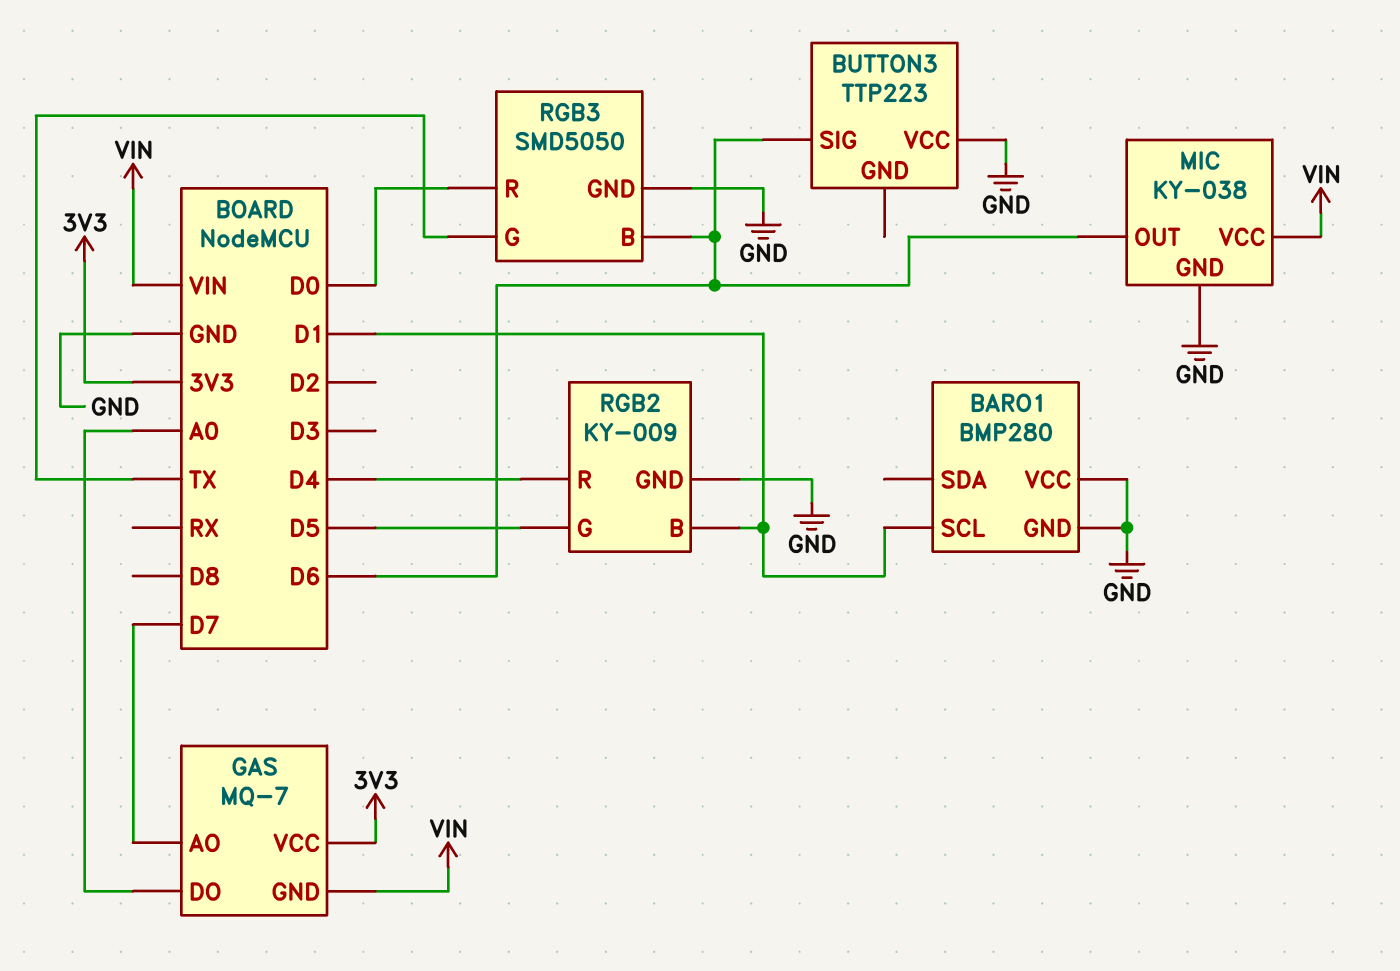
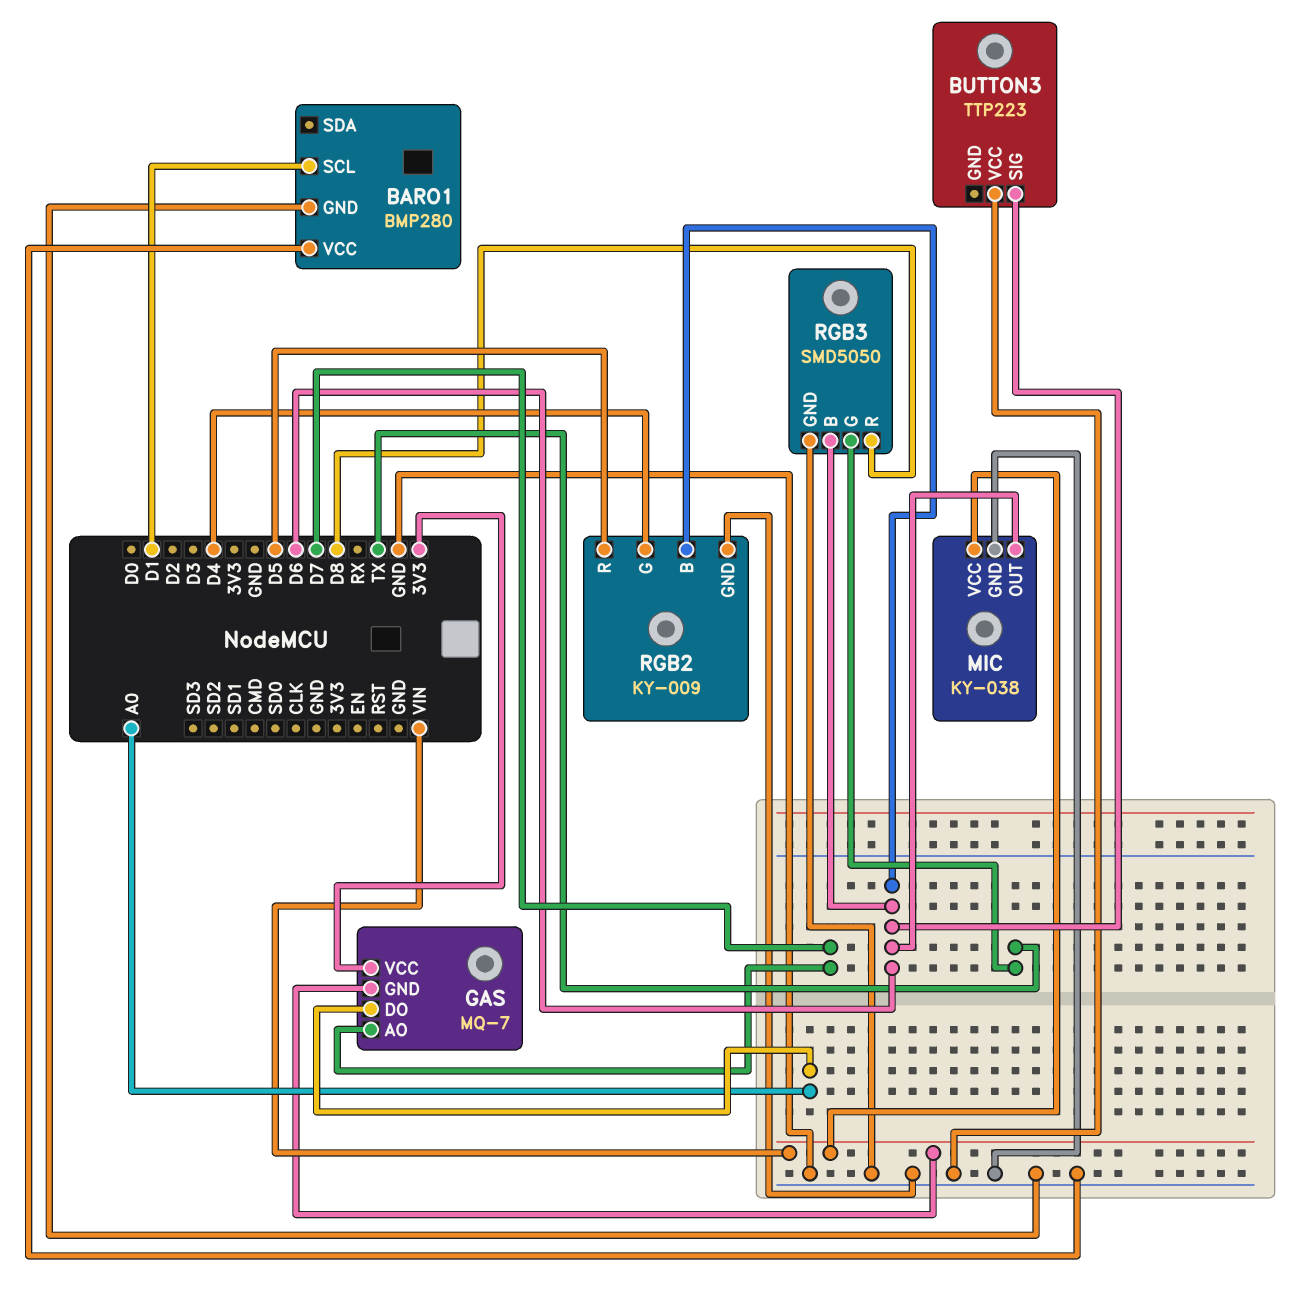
RGB2 pin B: D1 -> D6
RGB2 pin G: D5 -> D4
RGB2 pin R: D4 -> D5
RGB3 pin R: D0 -> D8

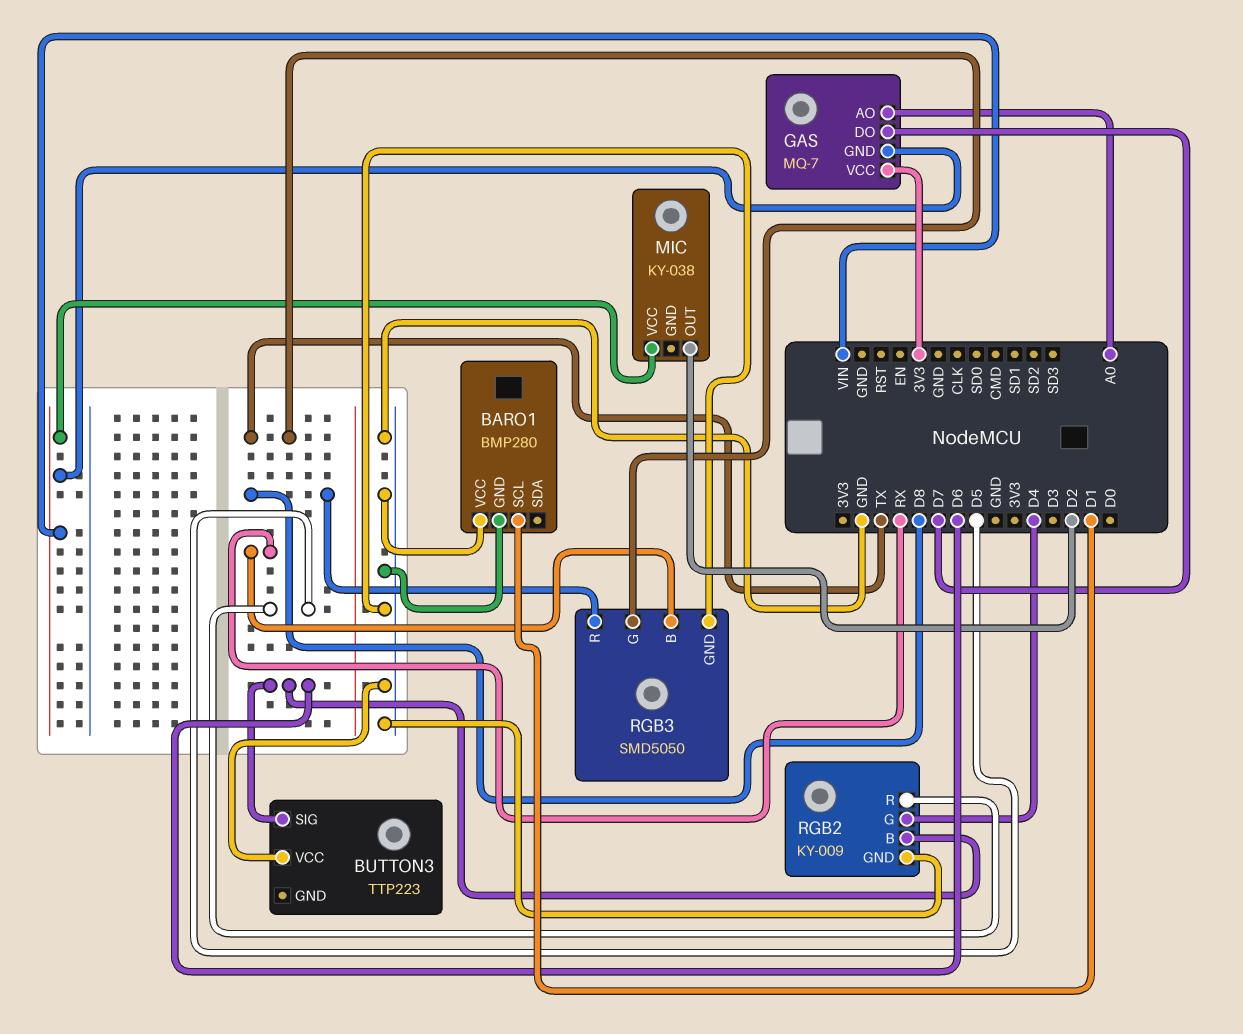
GAS pin AO: D7 -> A0
GAS pin DO: A0 -> D7
MIC pin GND: GND -> none
MIC pin OUT: D6 -> D2
RGB3 pin B: D6 -> RX

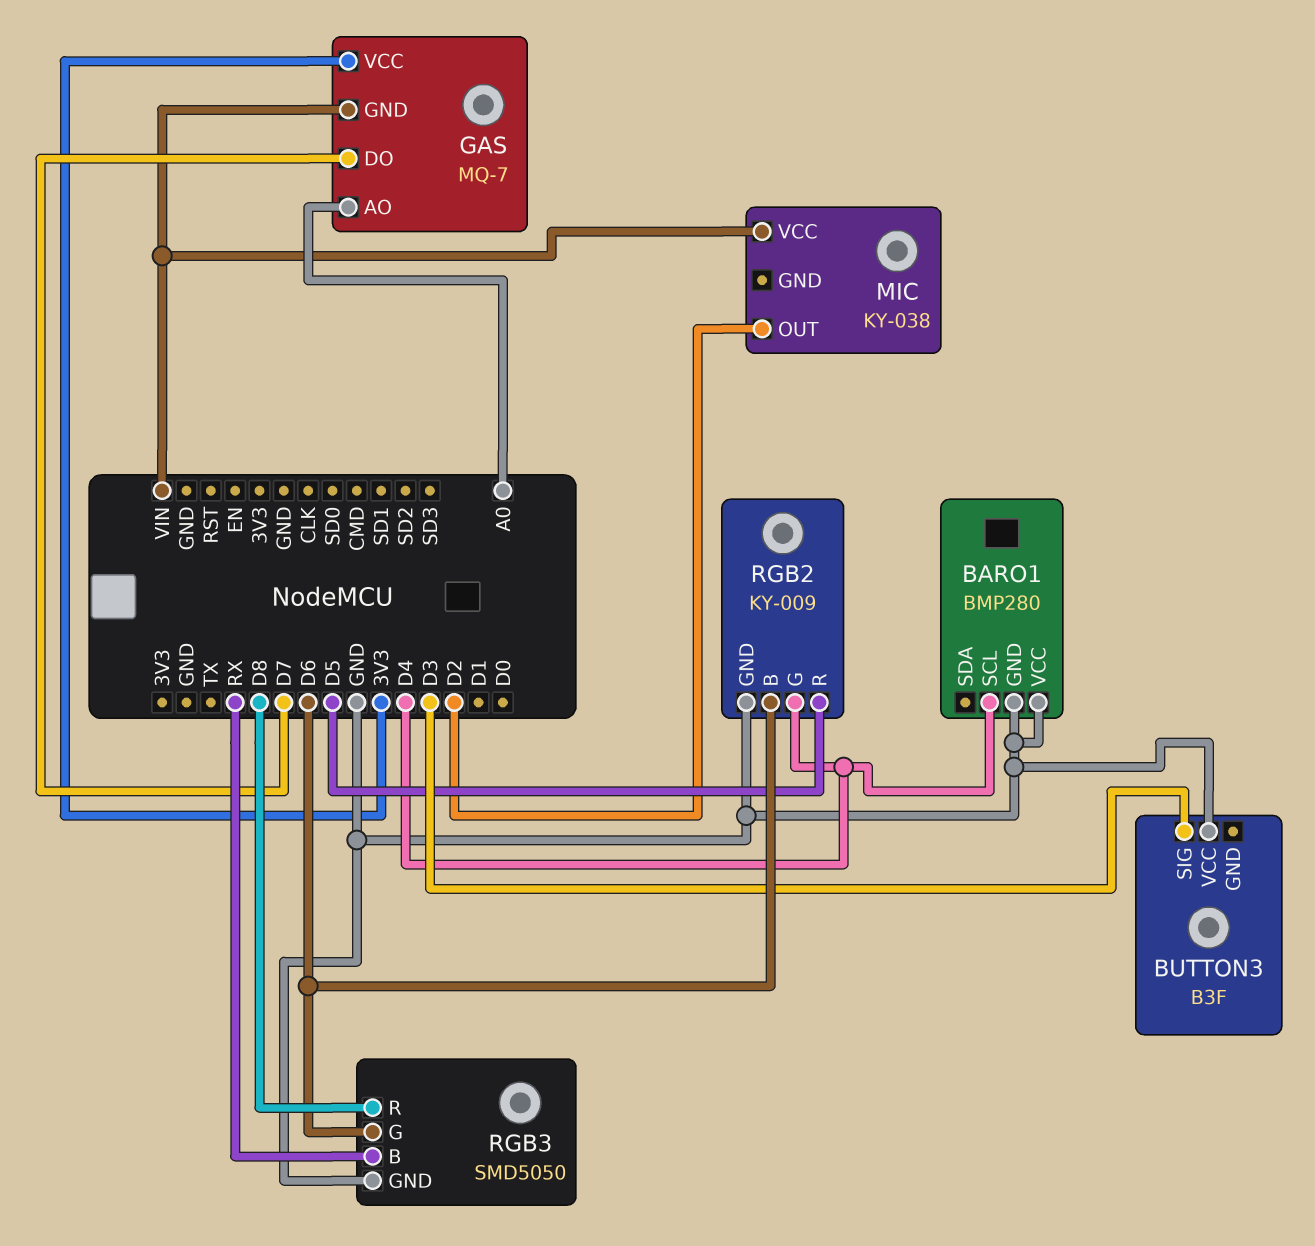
BARO1 pin SCL: D1 -> D4
BUTTON3: TTP223 -> B3F
BUTTON3 pin SIG: D6 -> D3
RGB3 pin G: TX -> D6

